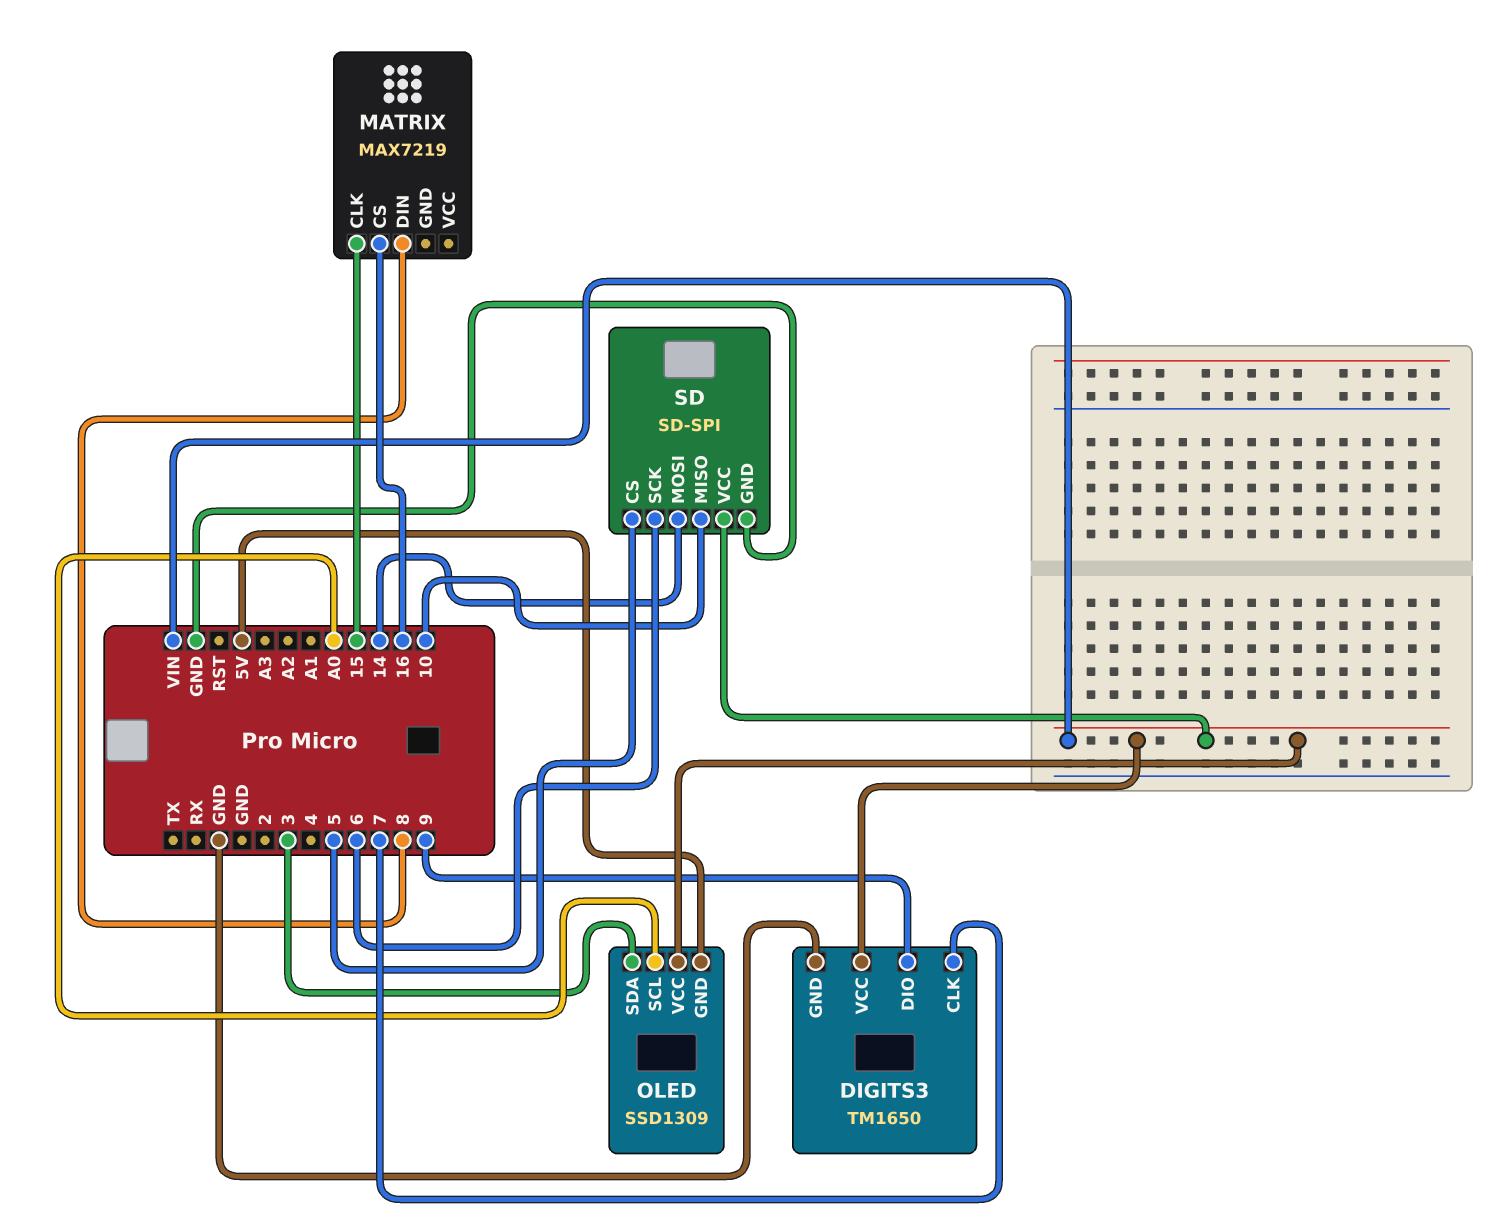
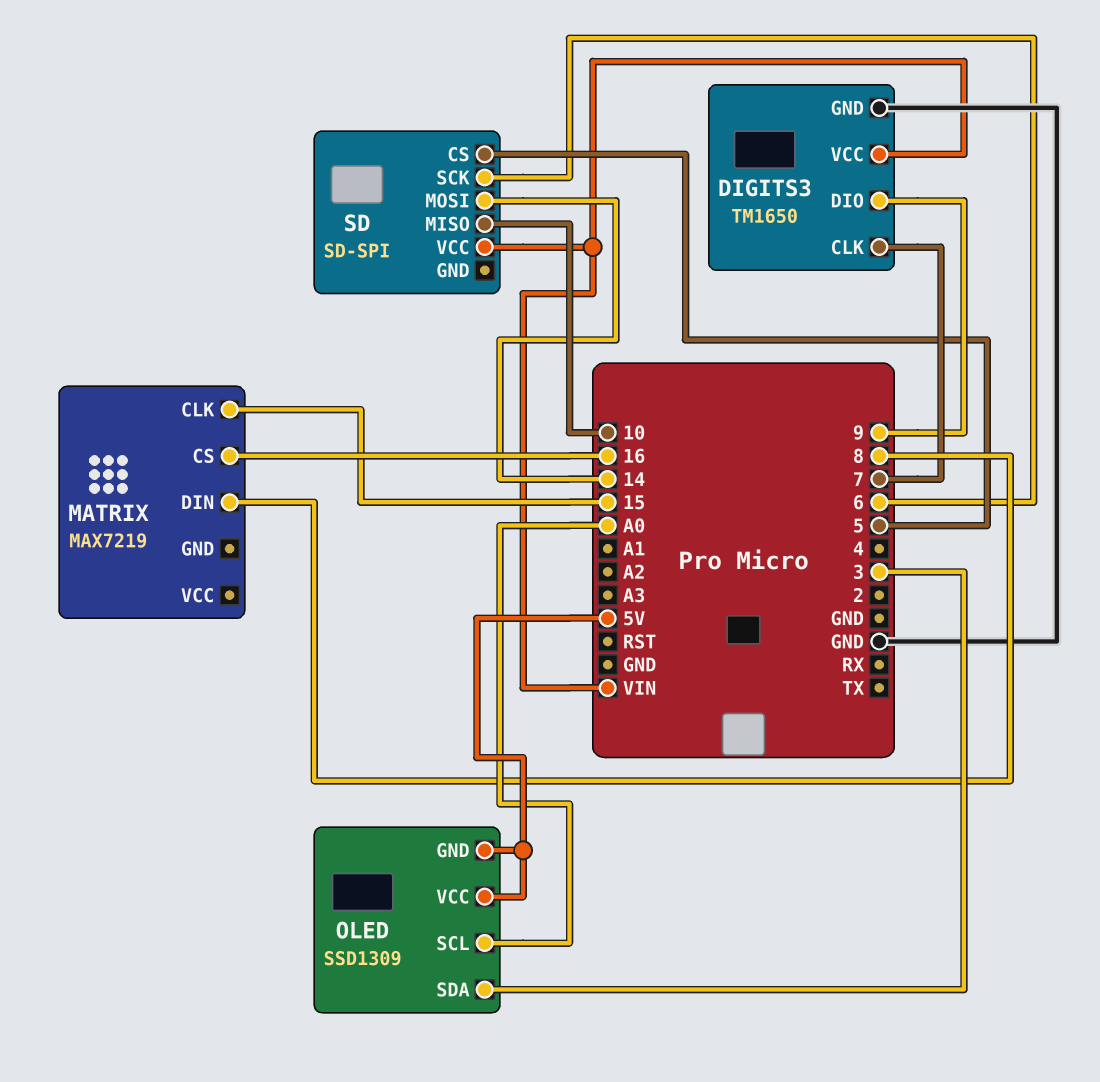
OLED pin VCC: VIN -> 5V
SD pin GND: GND -> none

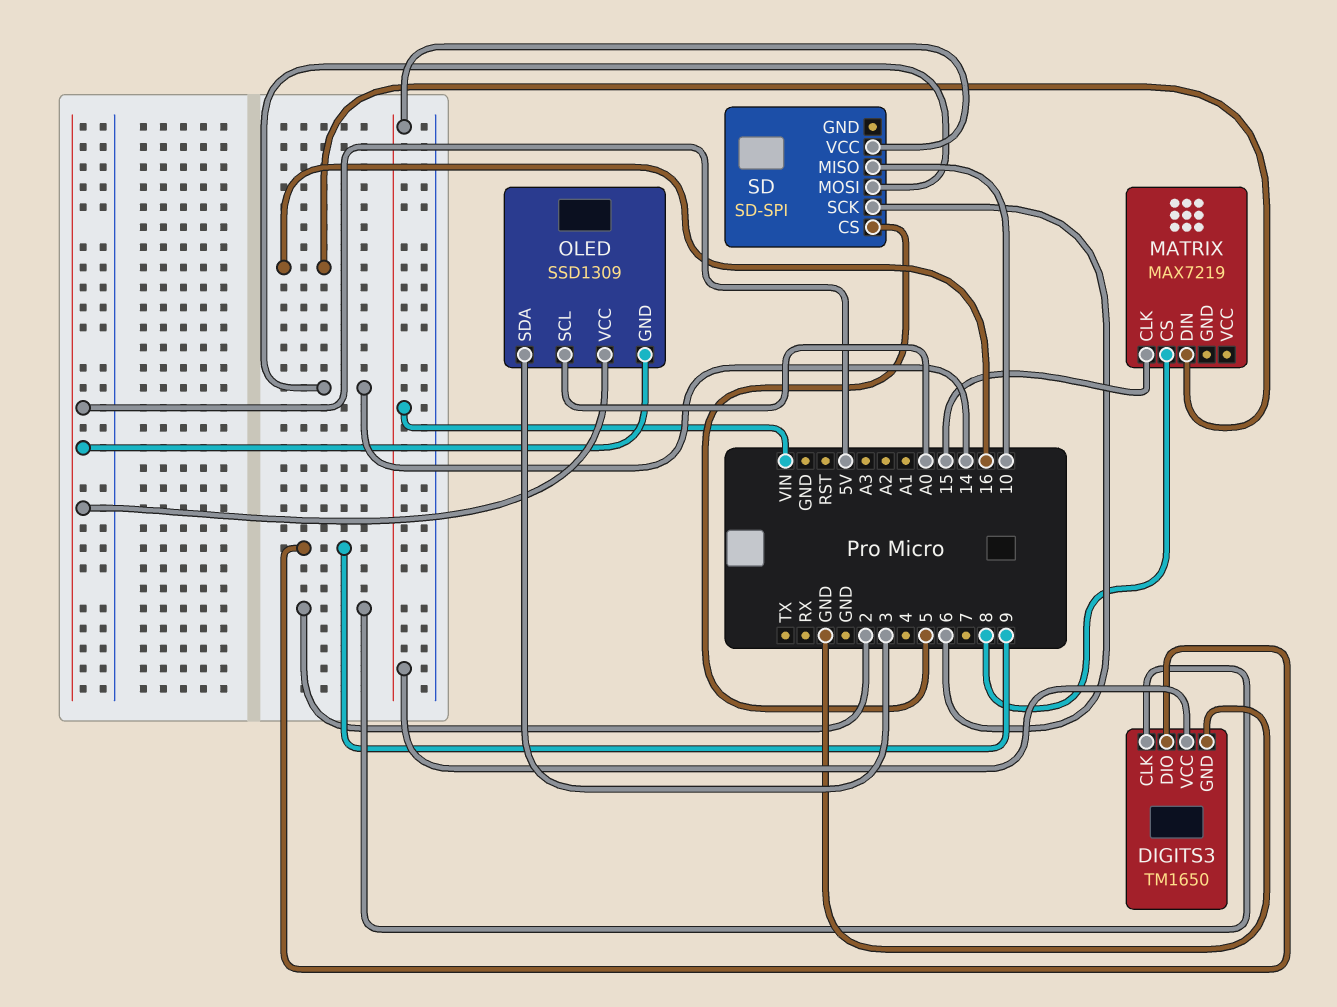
DIGITS3 pin CLK: 7 -> 2
MATRIX pin CS: 16 -> 8
MATRIX pin DIN: 8 -> 16

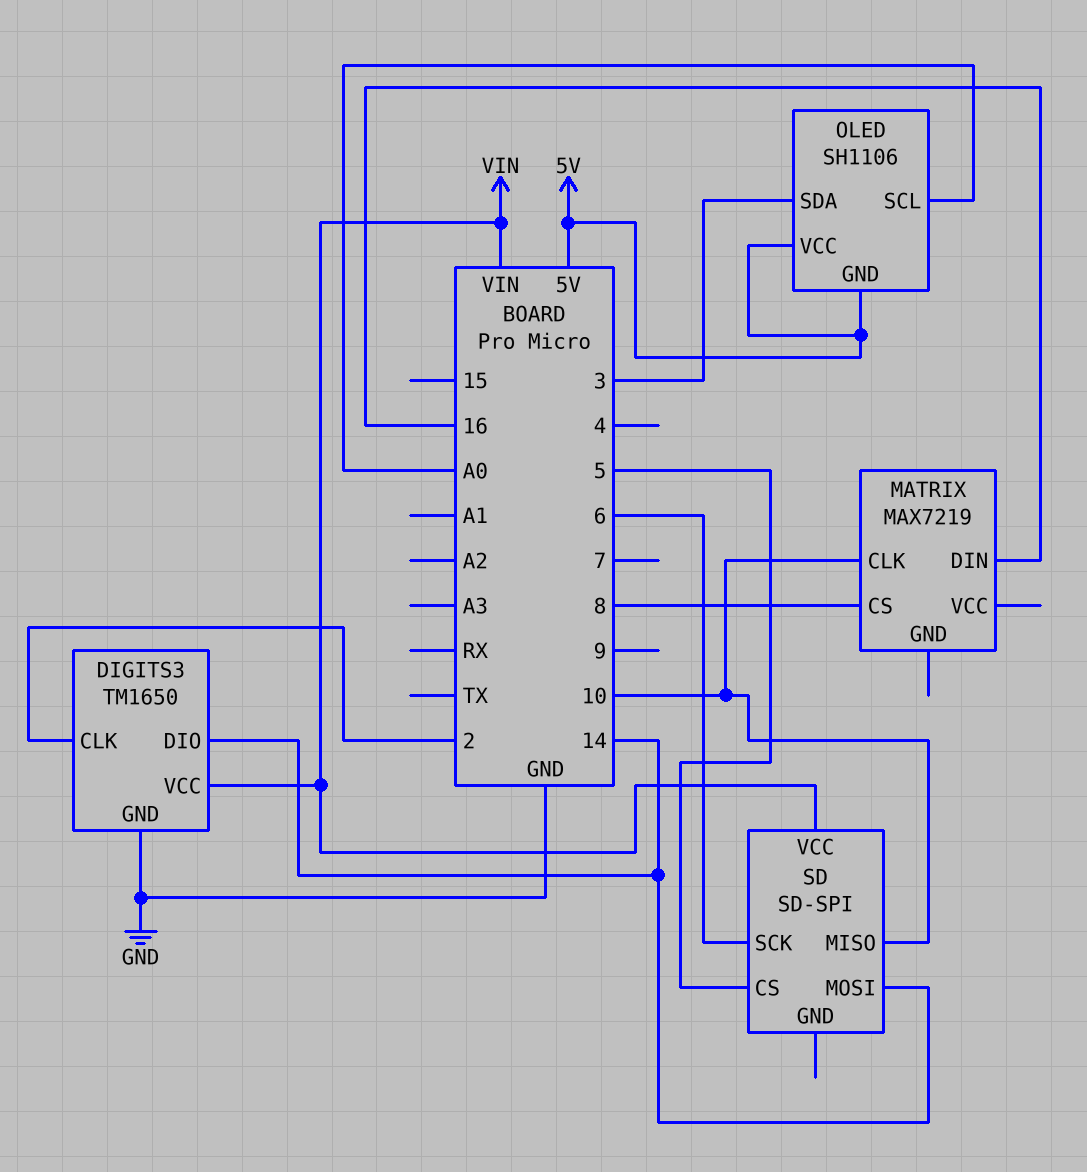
DIGITS3 pin DIO: 9 -> 14
MATRIX pin CLK: 15 -> 10
OLED: SSD1309 -> SH1106

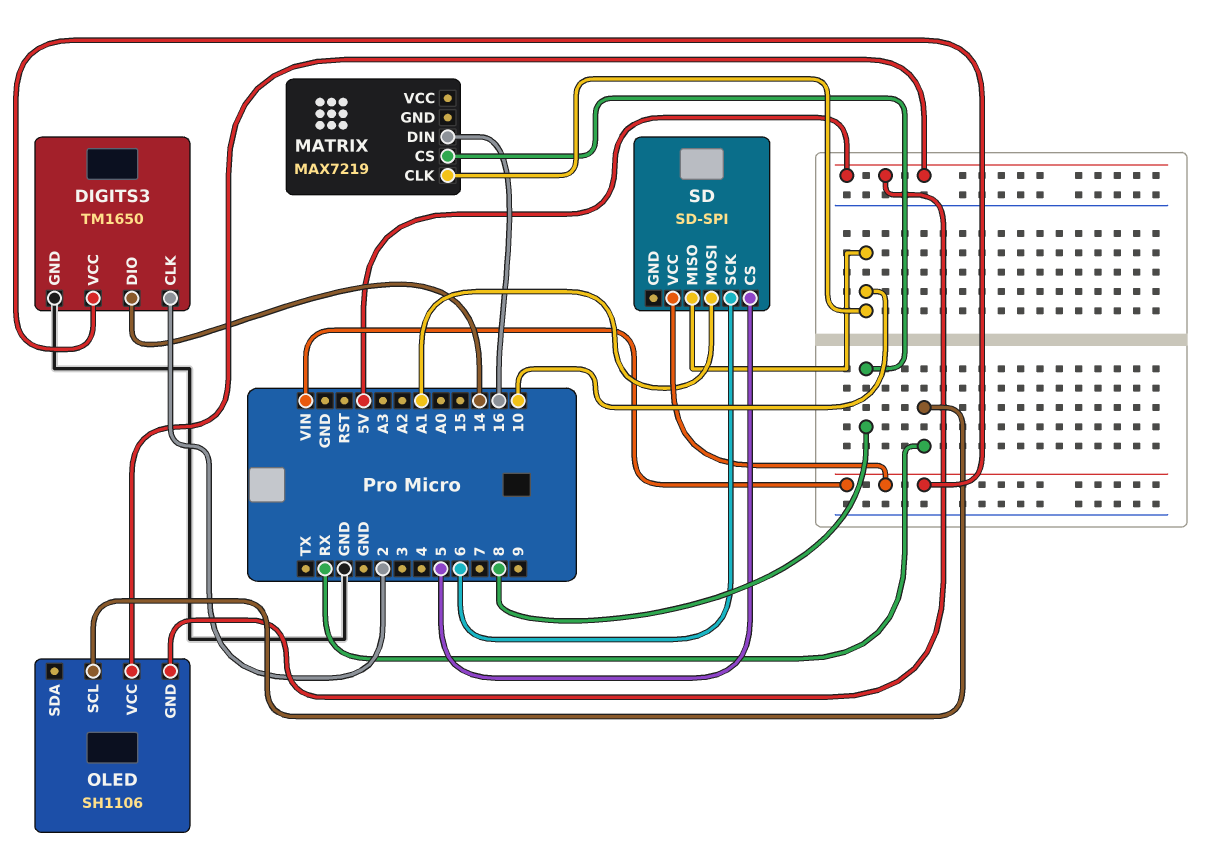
OLED pin SCL: A0 -> RX
OLED pin SDA: 3 -> none
SD pin MOSI: 14 -> A1

